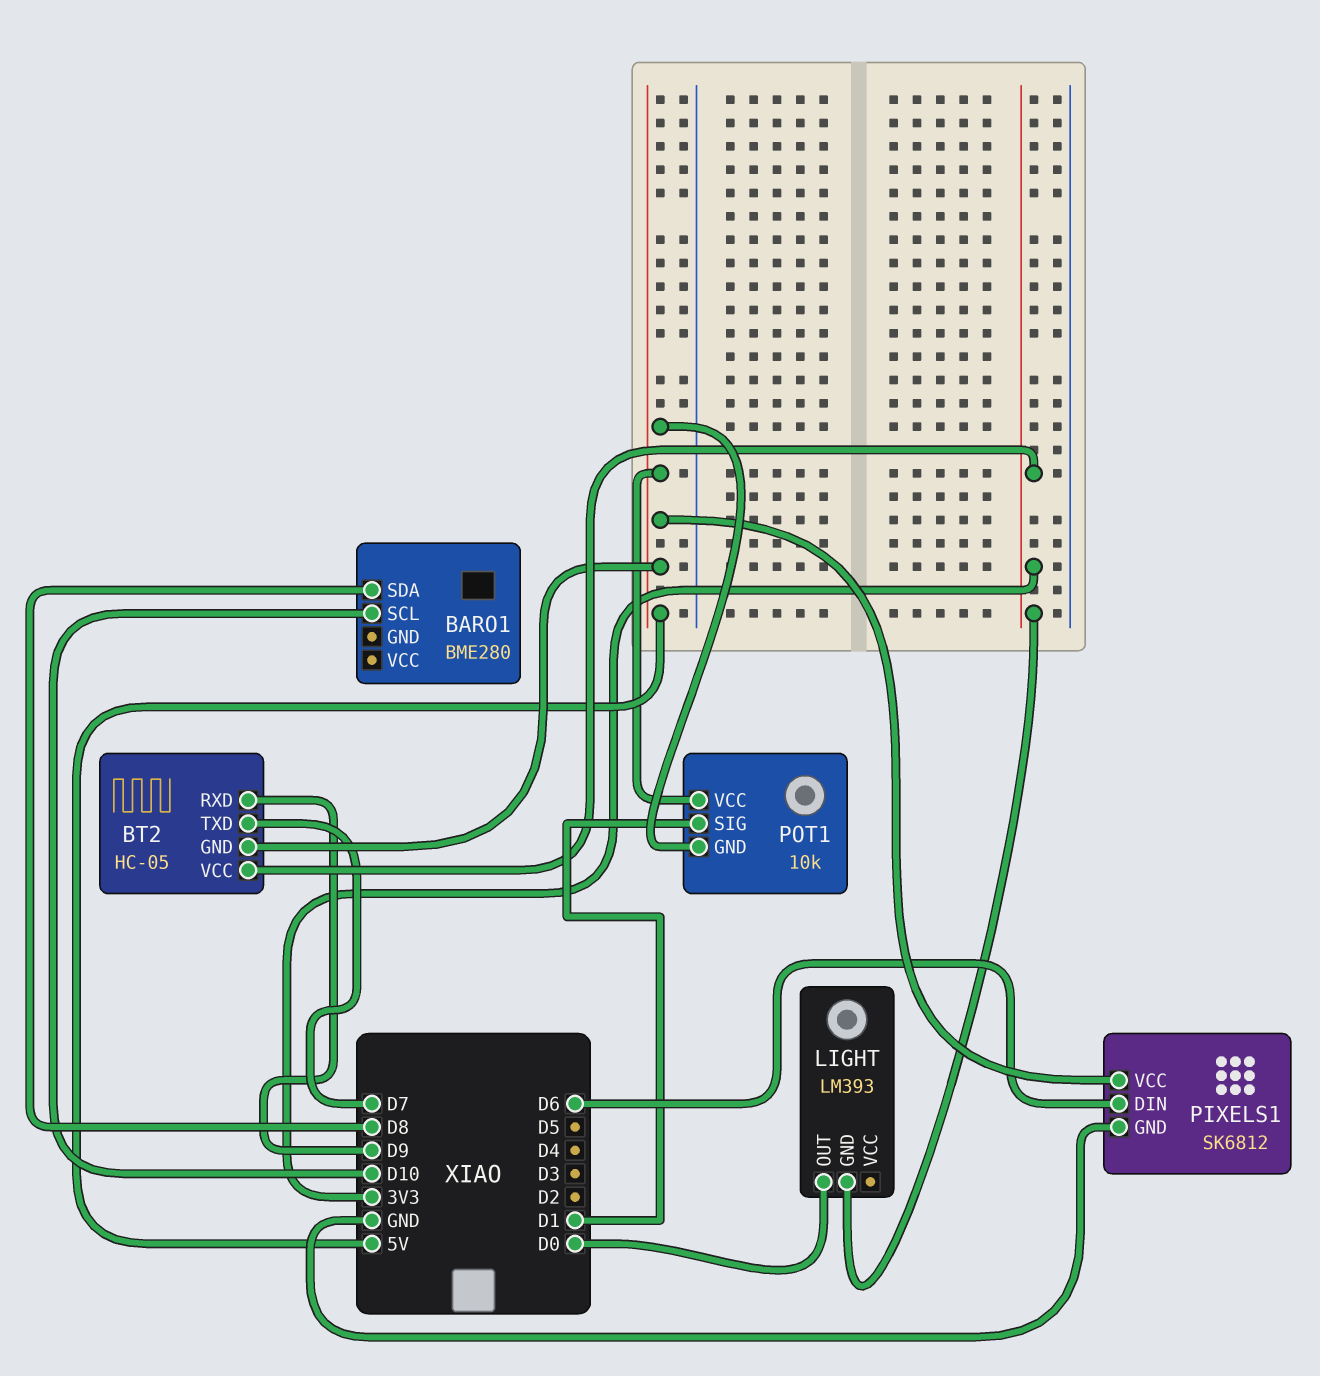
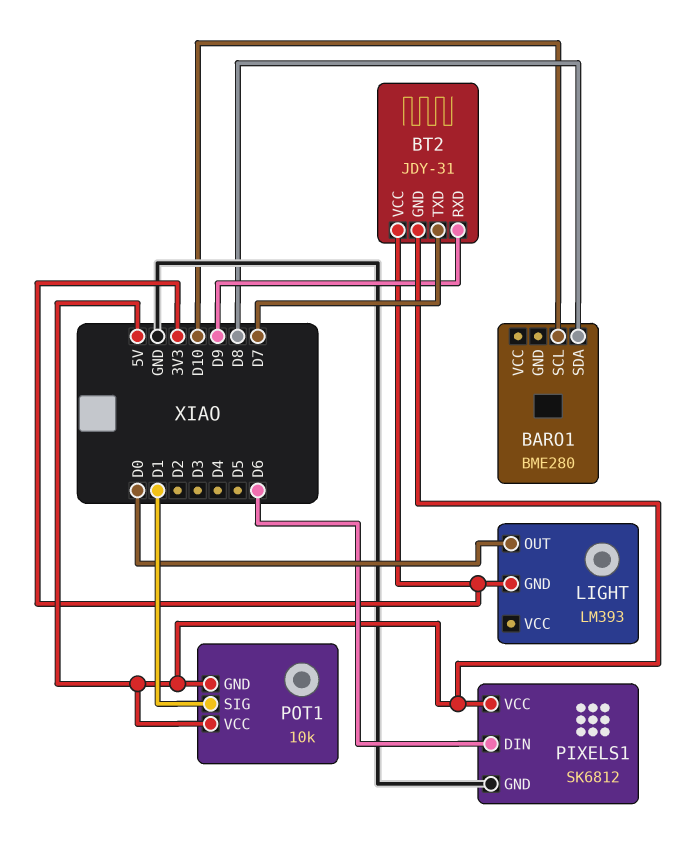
BT2: HC-05 -> JDY-31

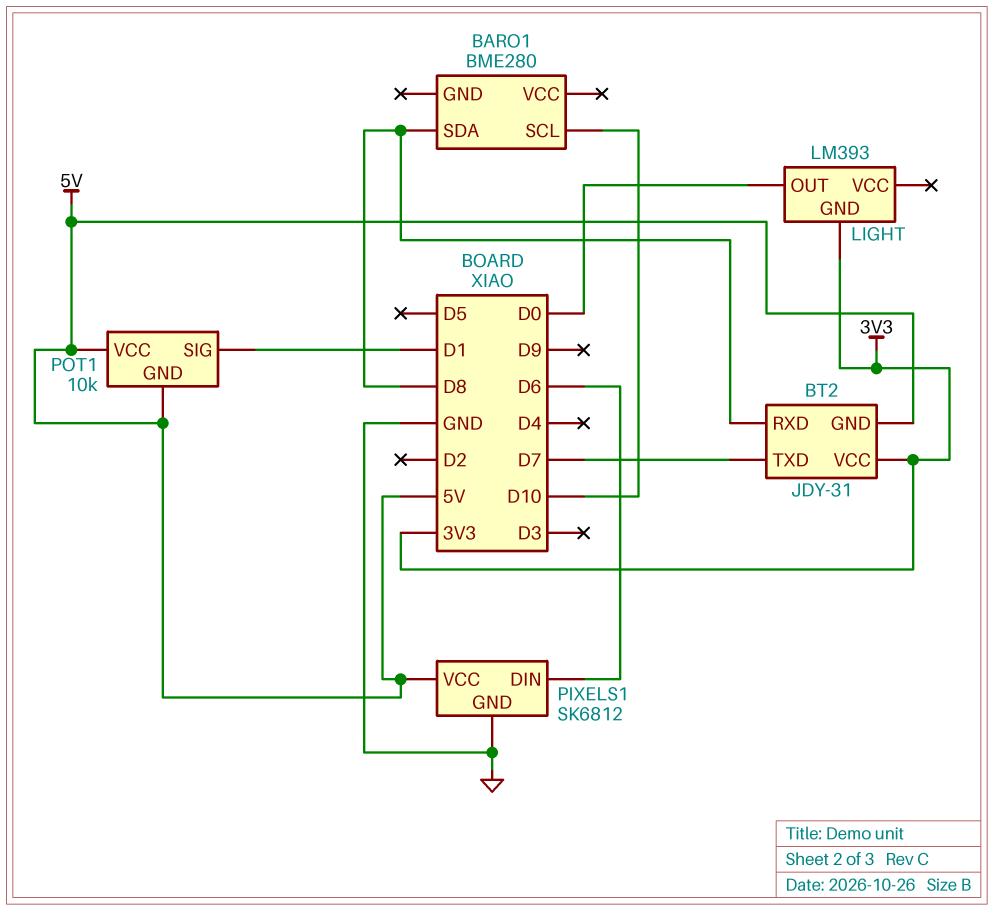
BT2 pin RXD: D9 -> D8

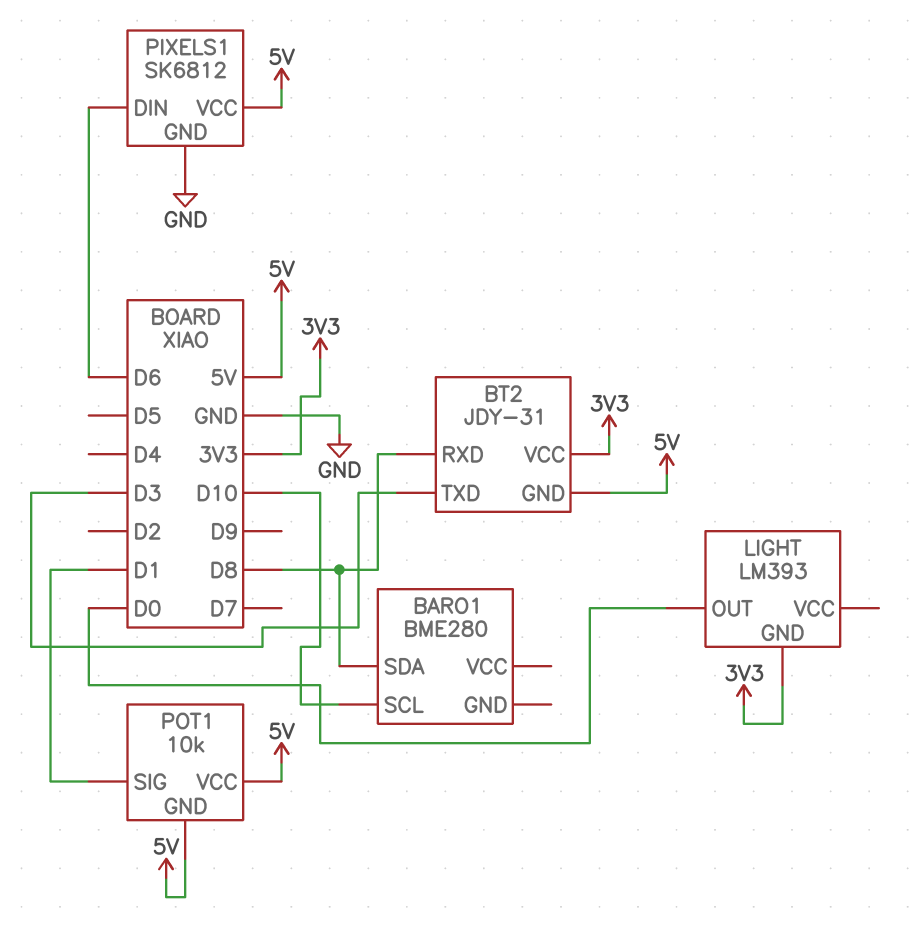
BT2 pin TXD: D7 -> D3

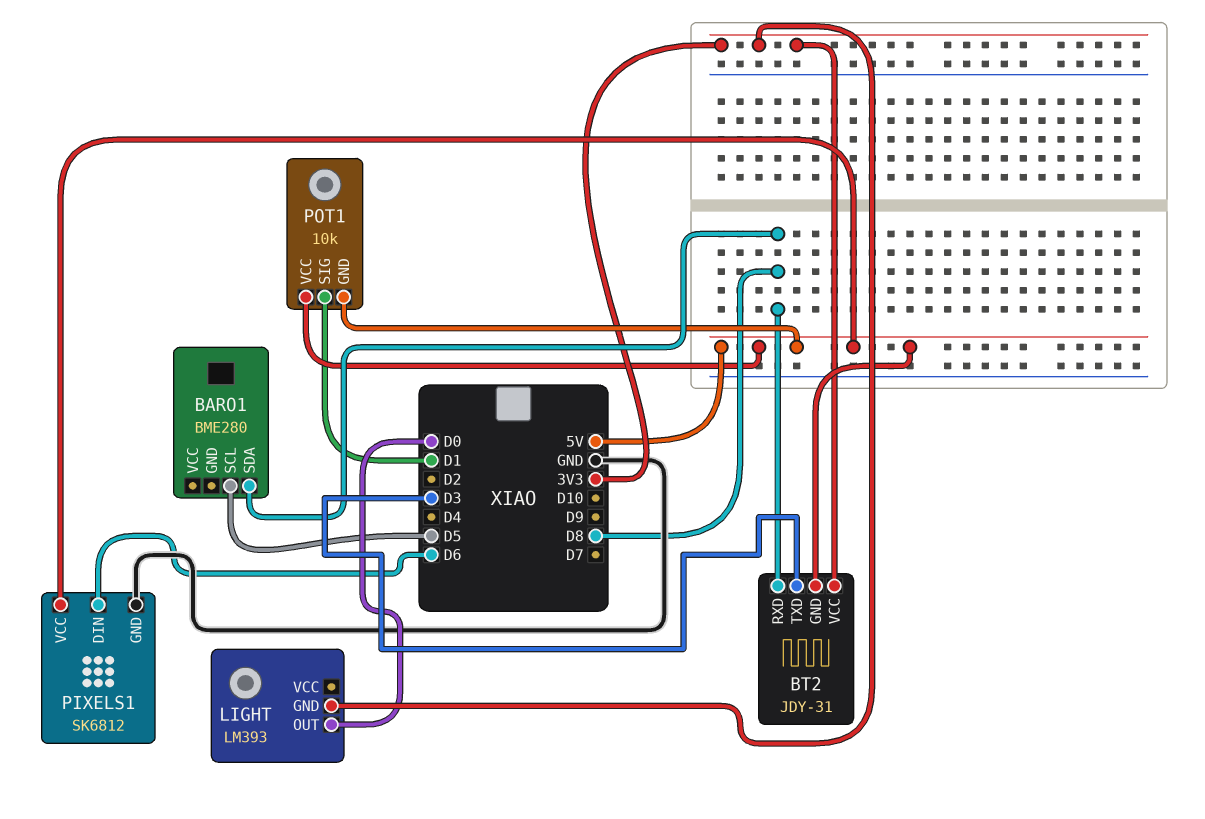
BARO1 pin SCL: D10 -> D5

